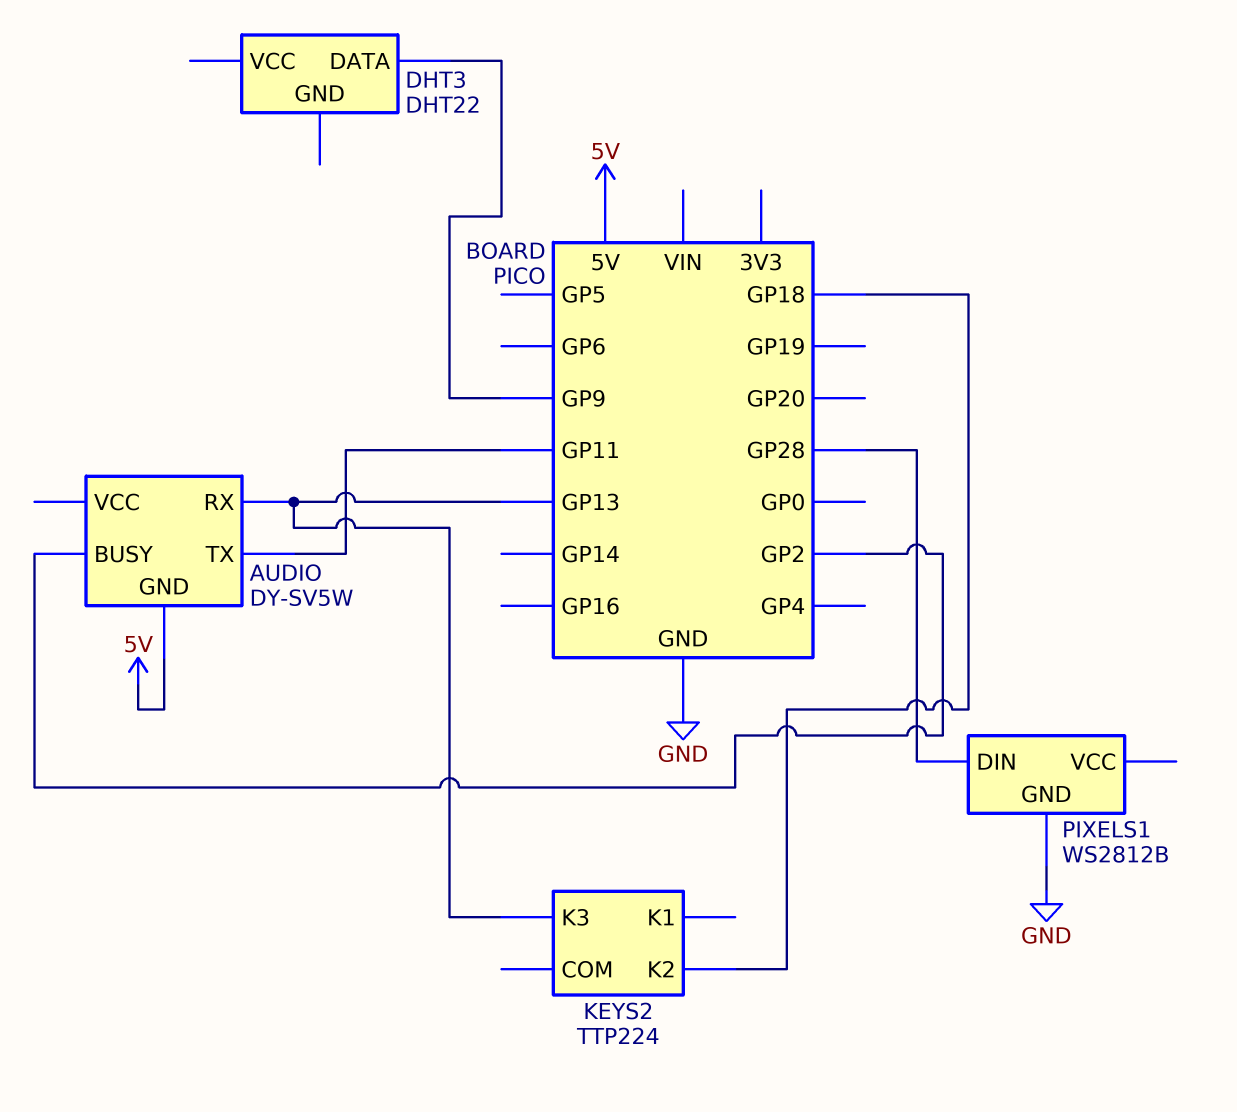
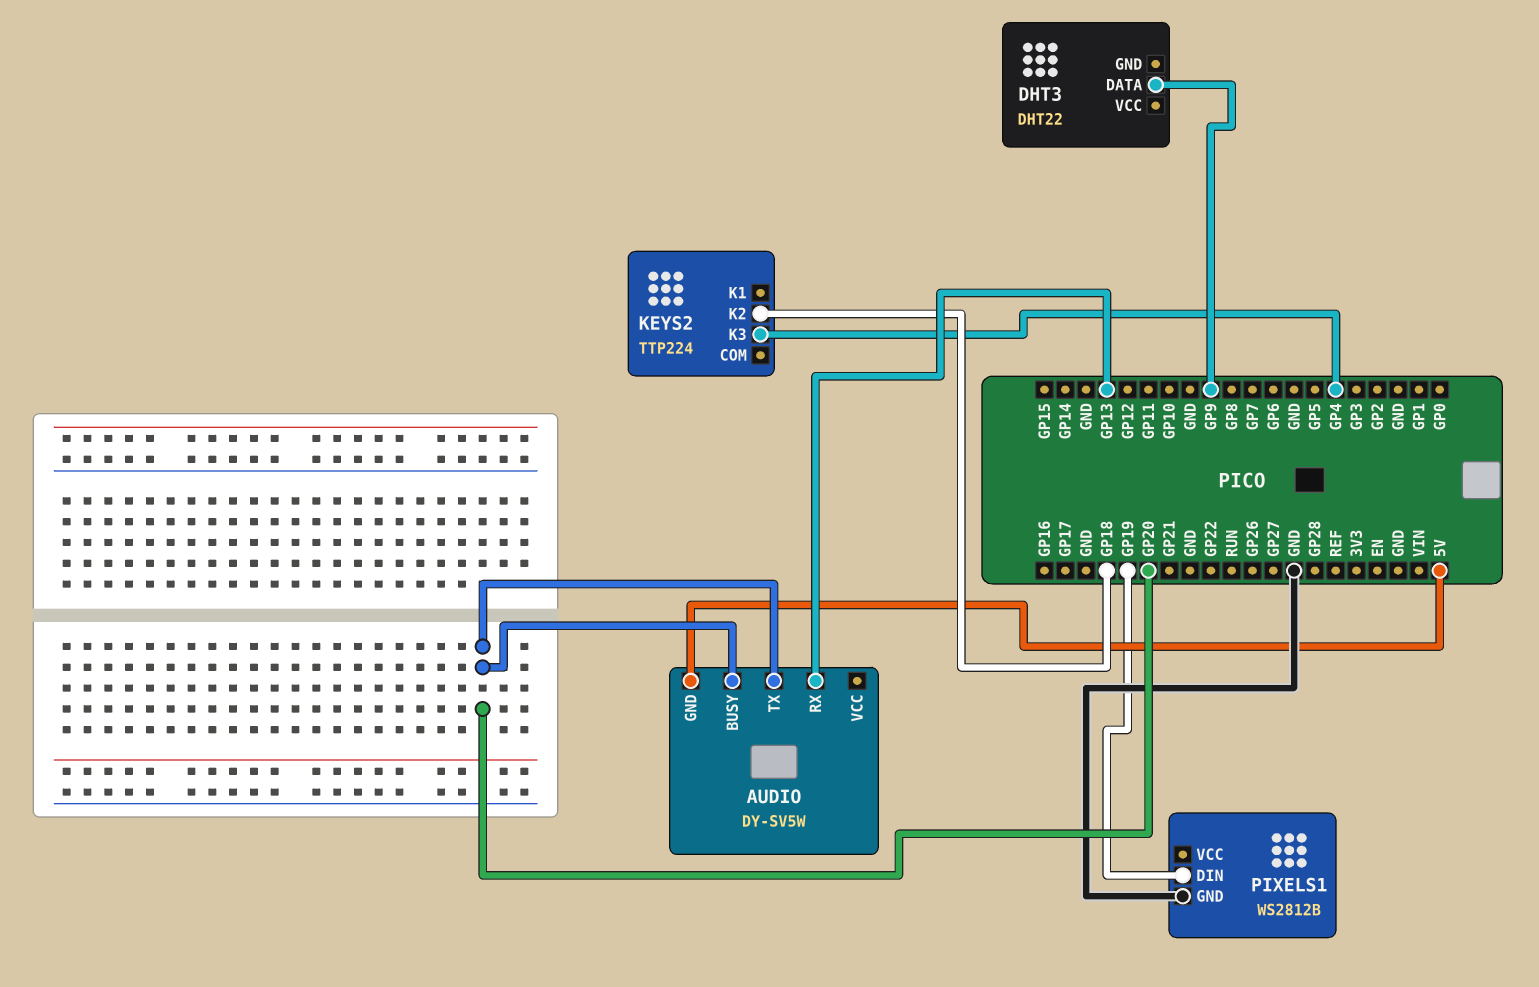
AUDIO pin BUSY: GP2 -> GP20
AUDIO pin TX: GP11 -> GP20
KEYS2 pin K3: GP13 -> GP4
PIXELS1 pin DIN: GP28 -> GP19

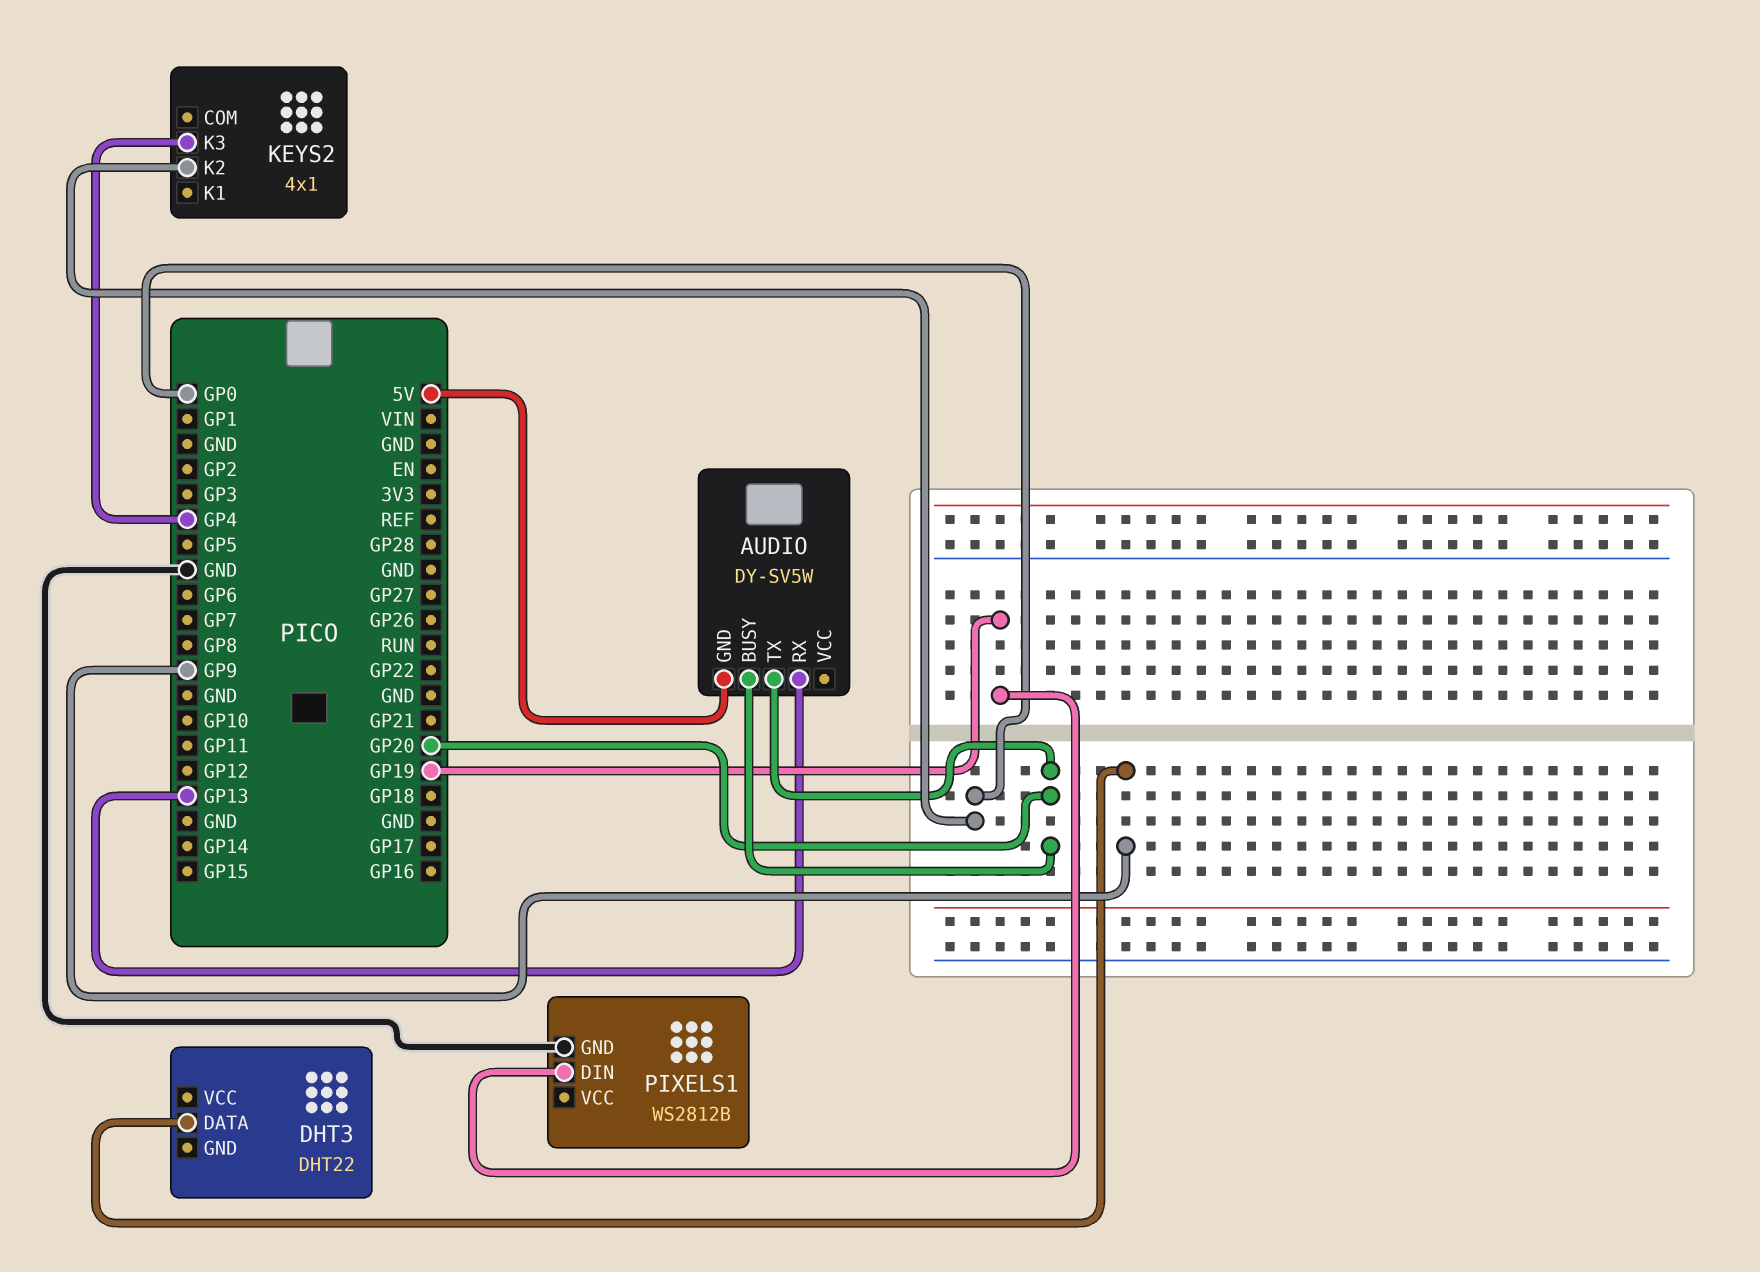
KEYS2: TTP224 -> 4x1
KEYS2 pin K2: GP18 -> GP0

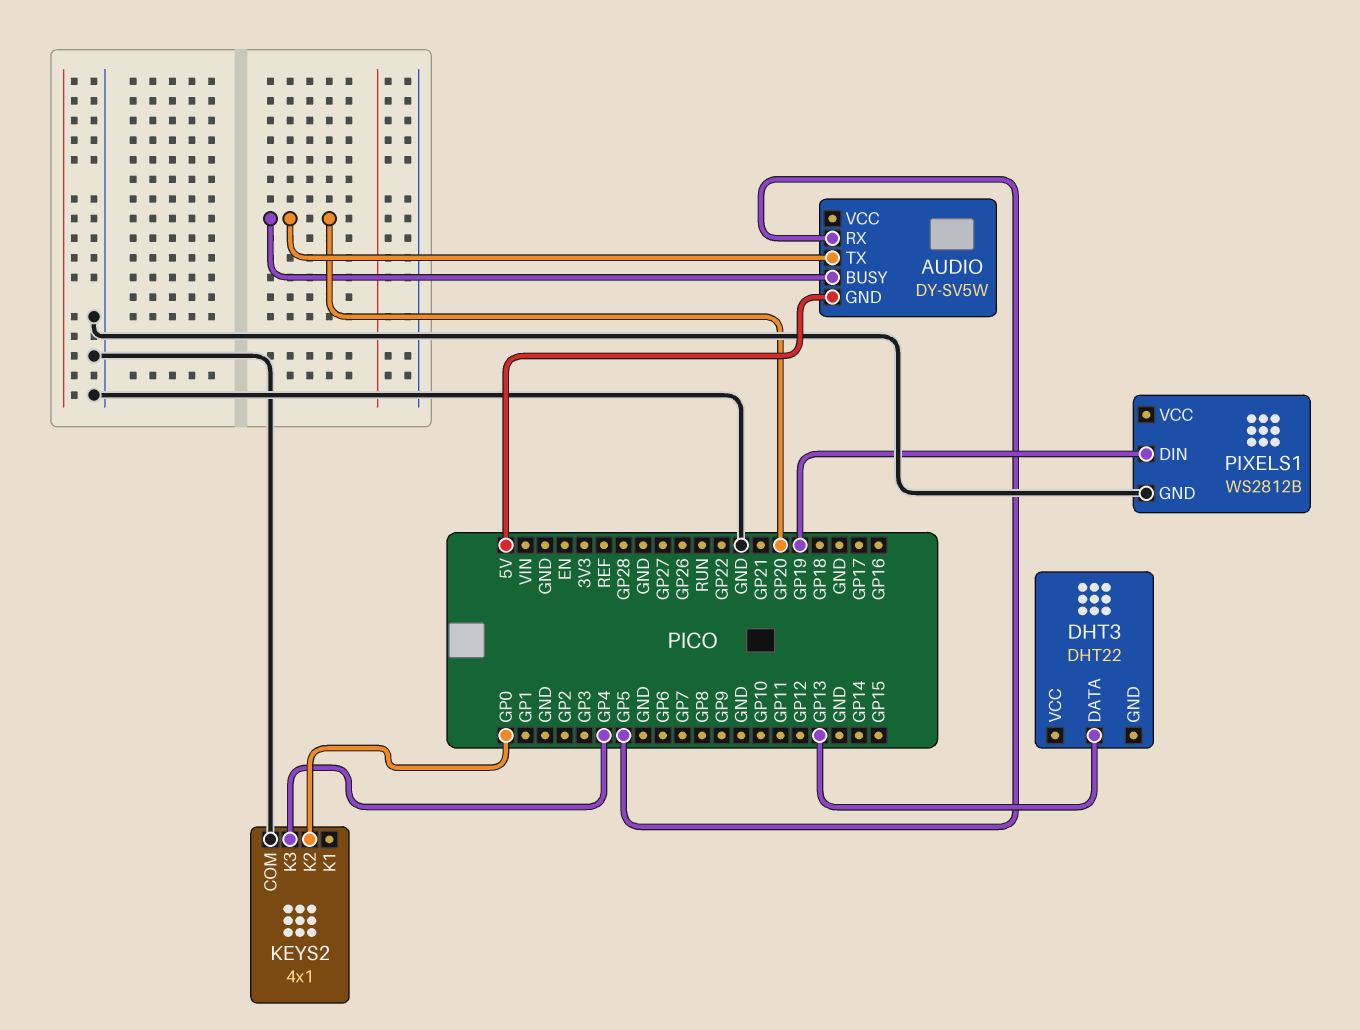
AUDIO pin RX: GP13 -> GP5
DHT3 pin DATA: GP9 -> GP13
KEYS2 pin COM: none -> GND

